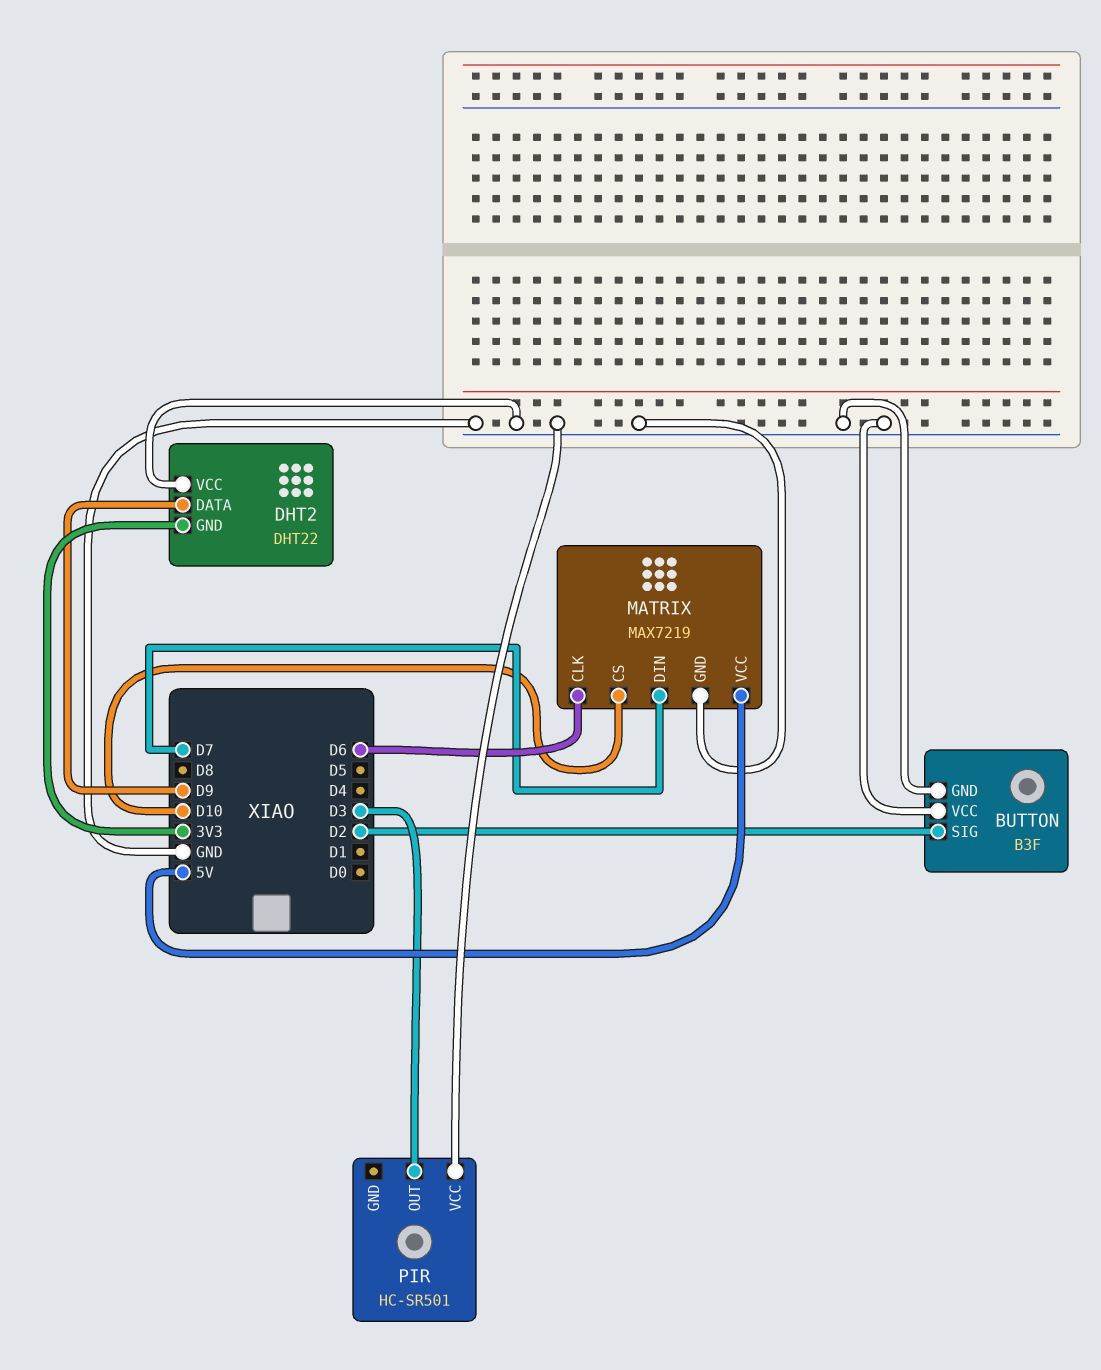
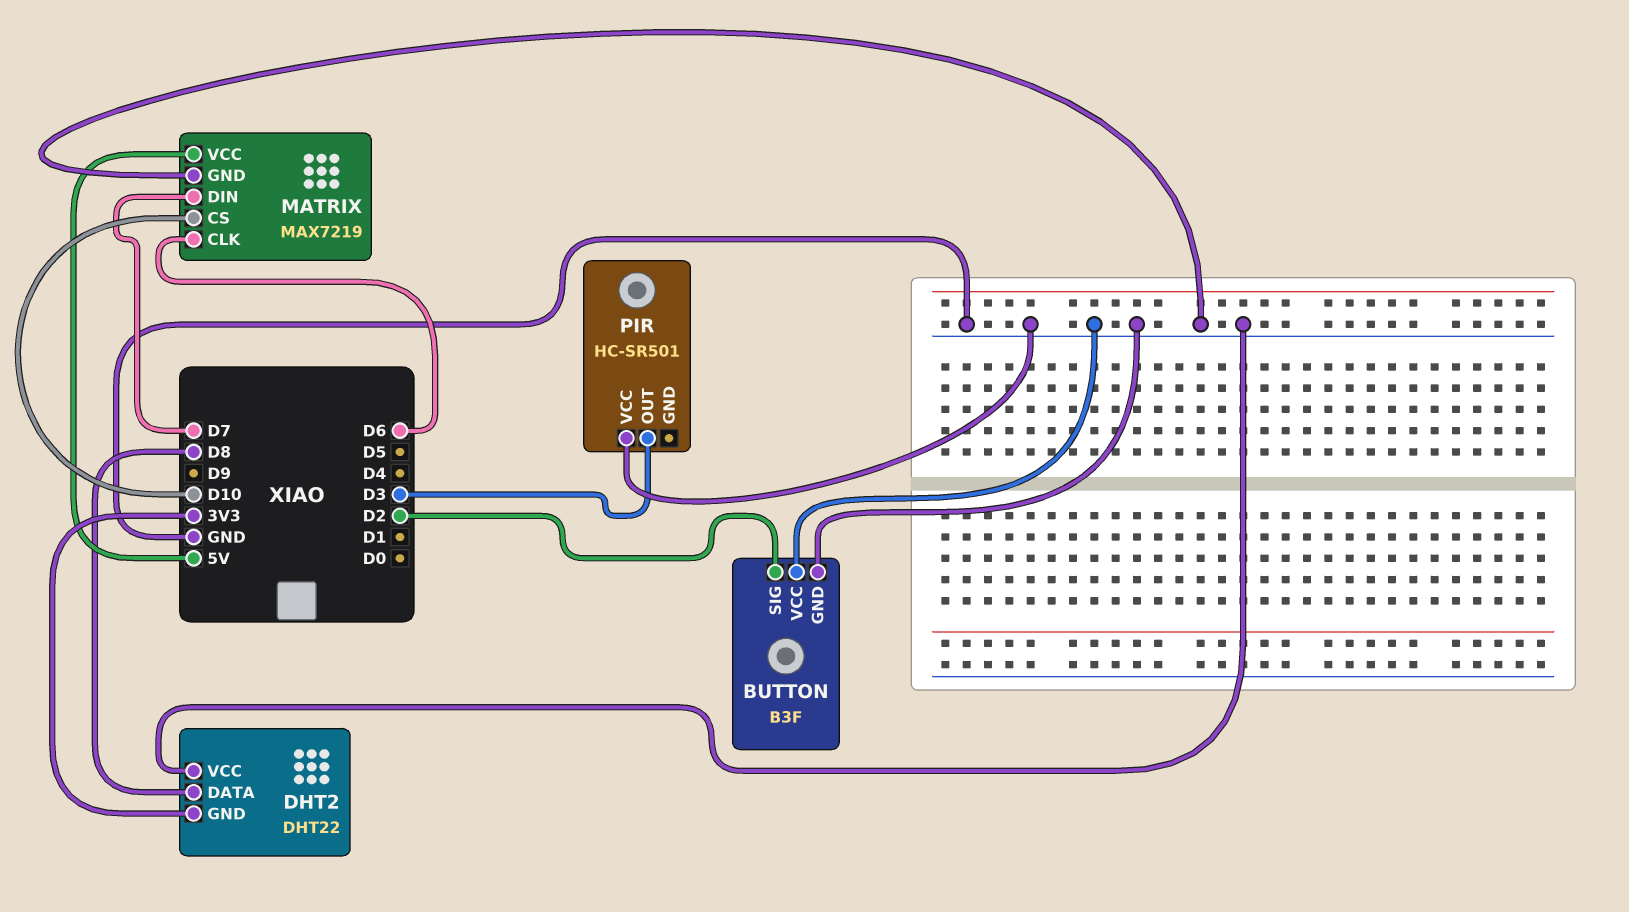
DHT2 pin DATA: D9 -> D8

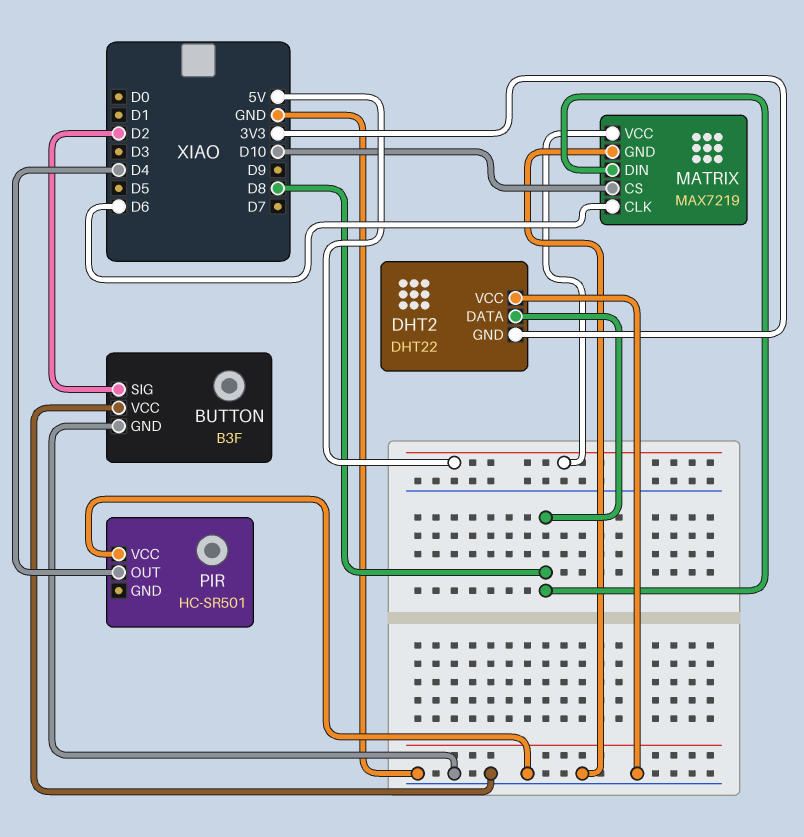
MATRIX pin DIN: D7 -> D8
PIR pin OUT: D3 -> D4

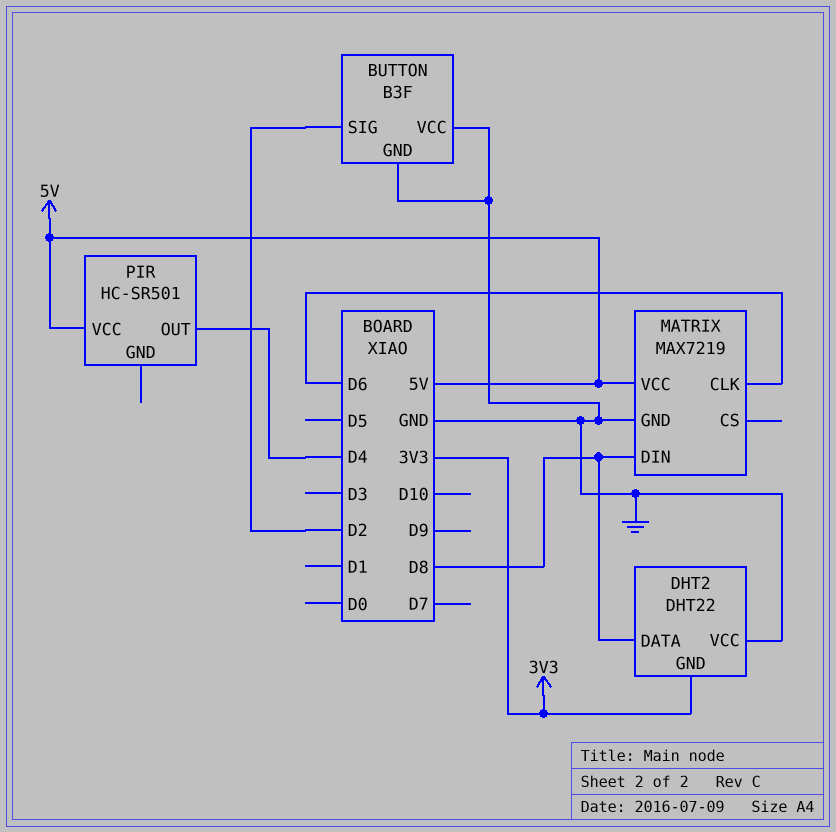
MATRIX pin CS: D10 -> none
PIR pin VCC: GND -> 5V

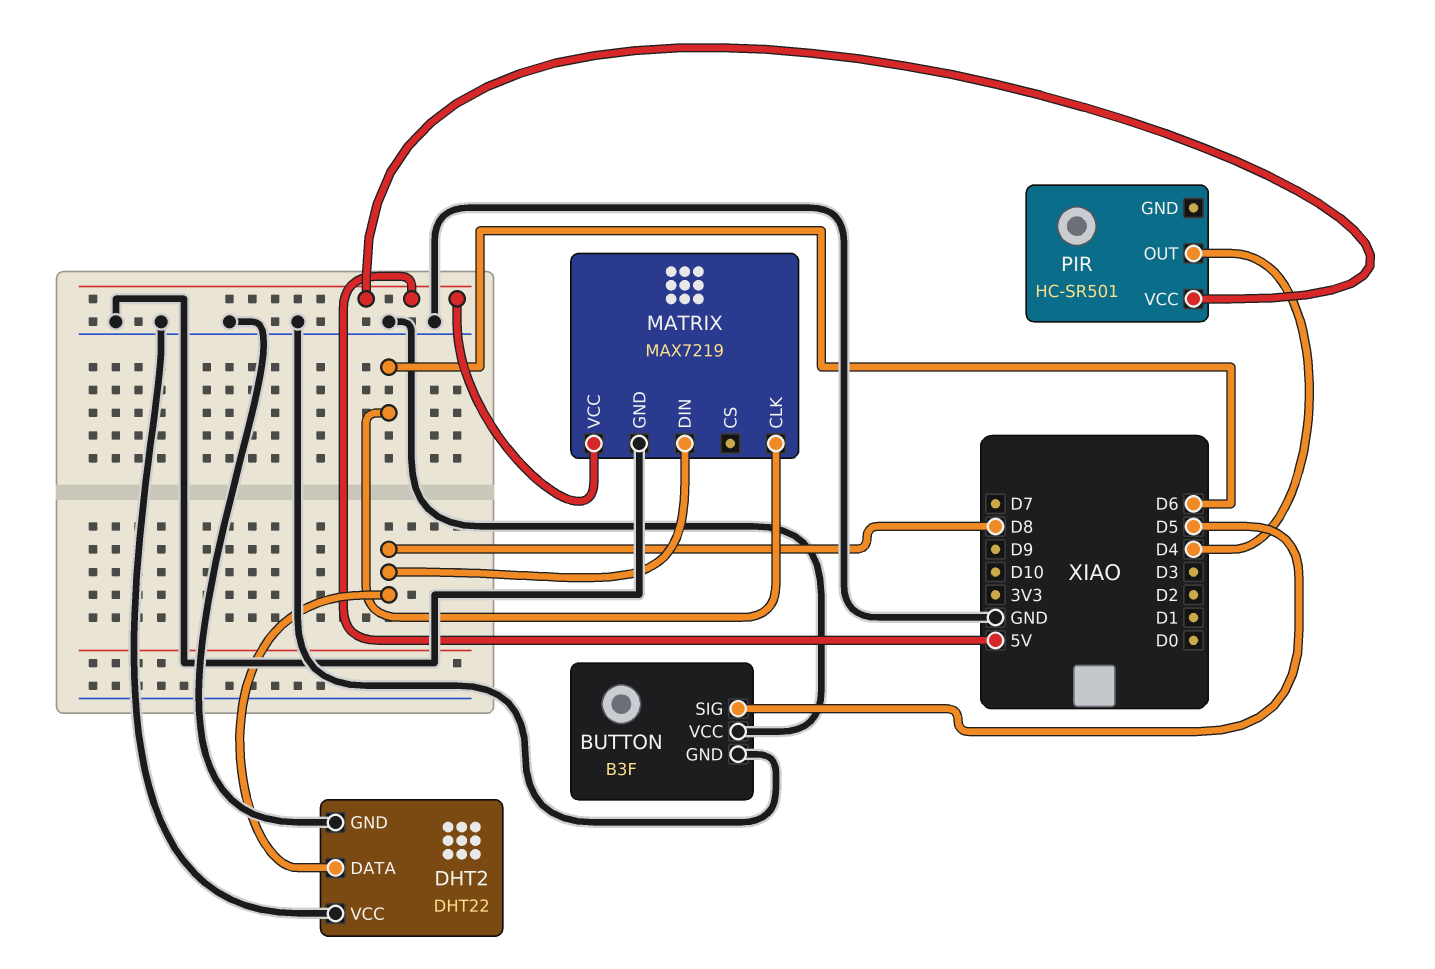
BUTTON pin SIG: D2 -> D5
DHT2 pin GND: 3V3 -> GND

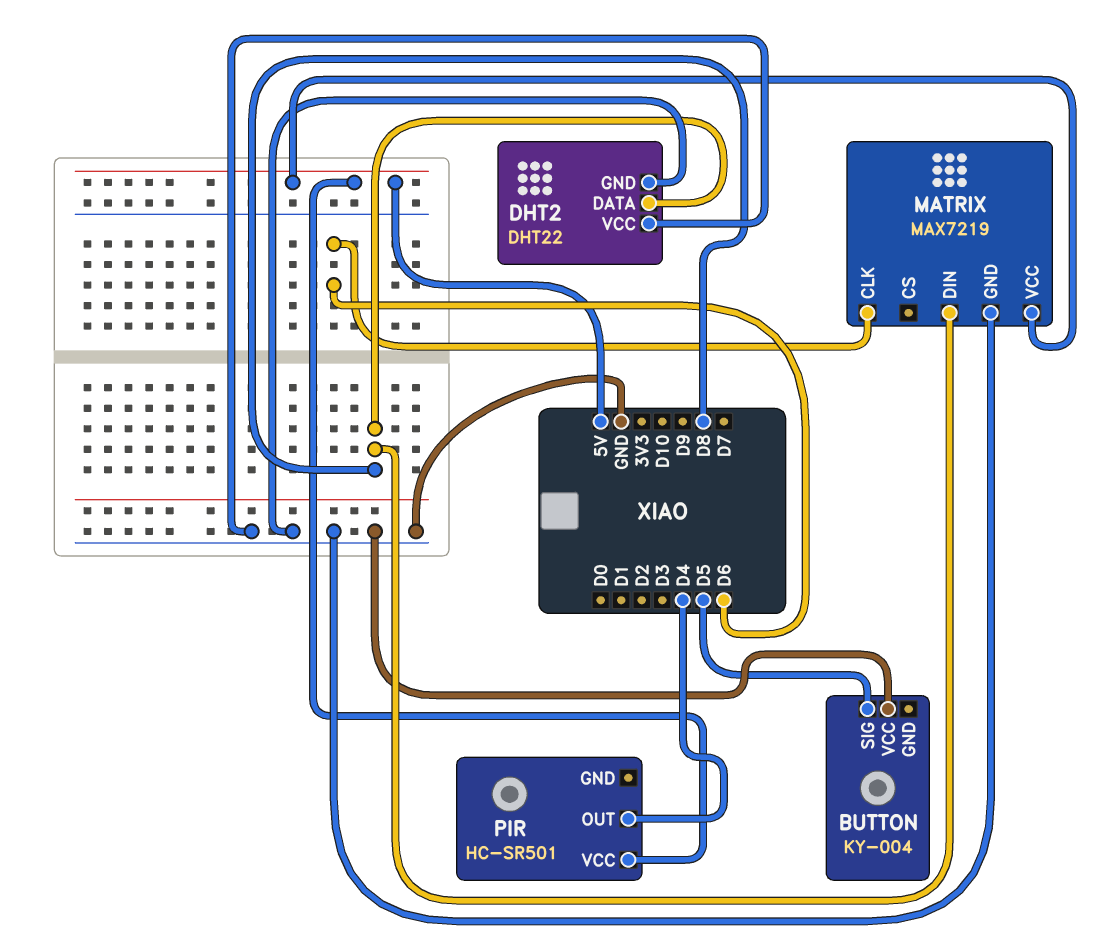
BUTTON: B3F -> KY-004
BUTTON pin GND: GND -> none

